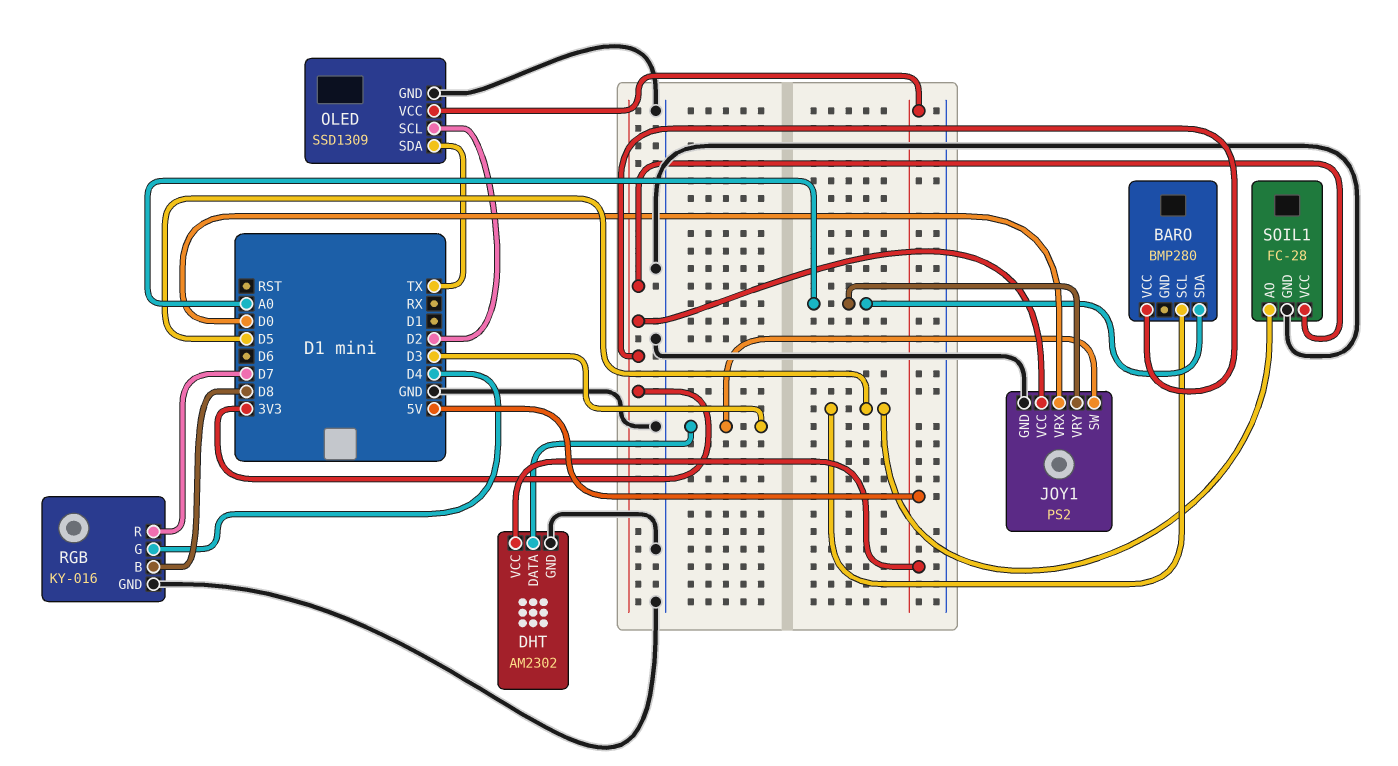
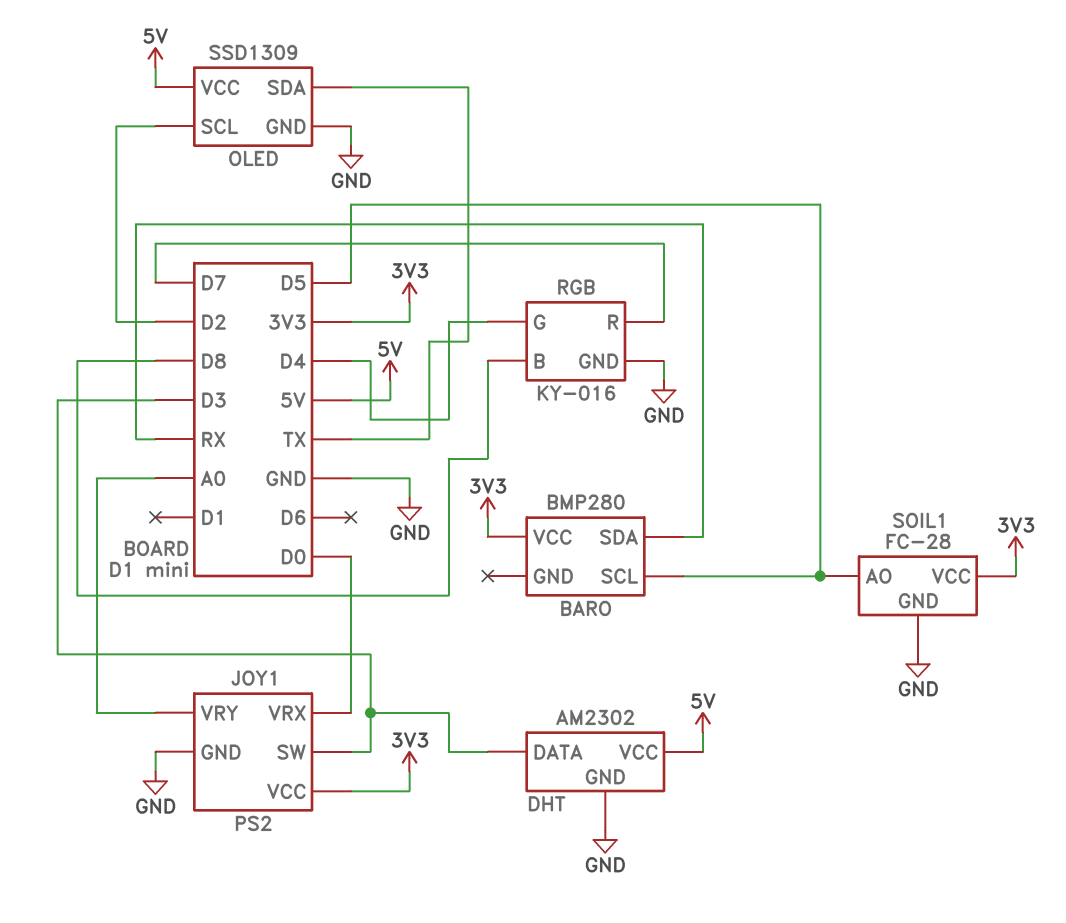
BARO pin SDA: A0 -> RX

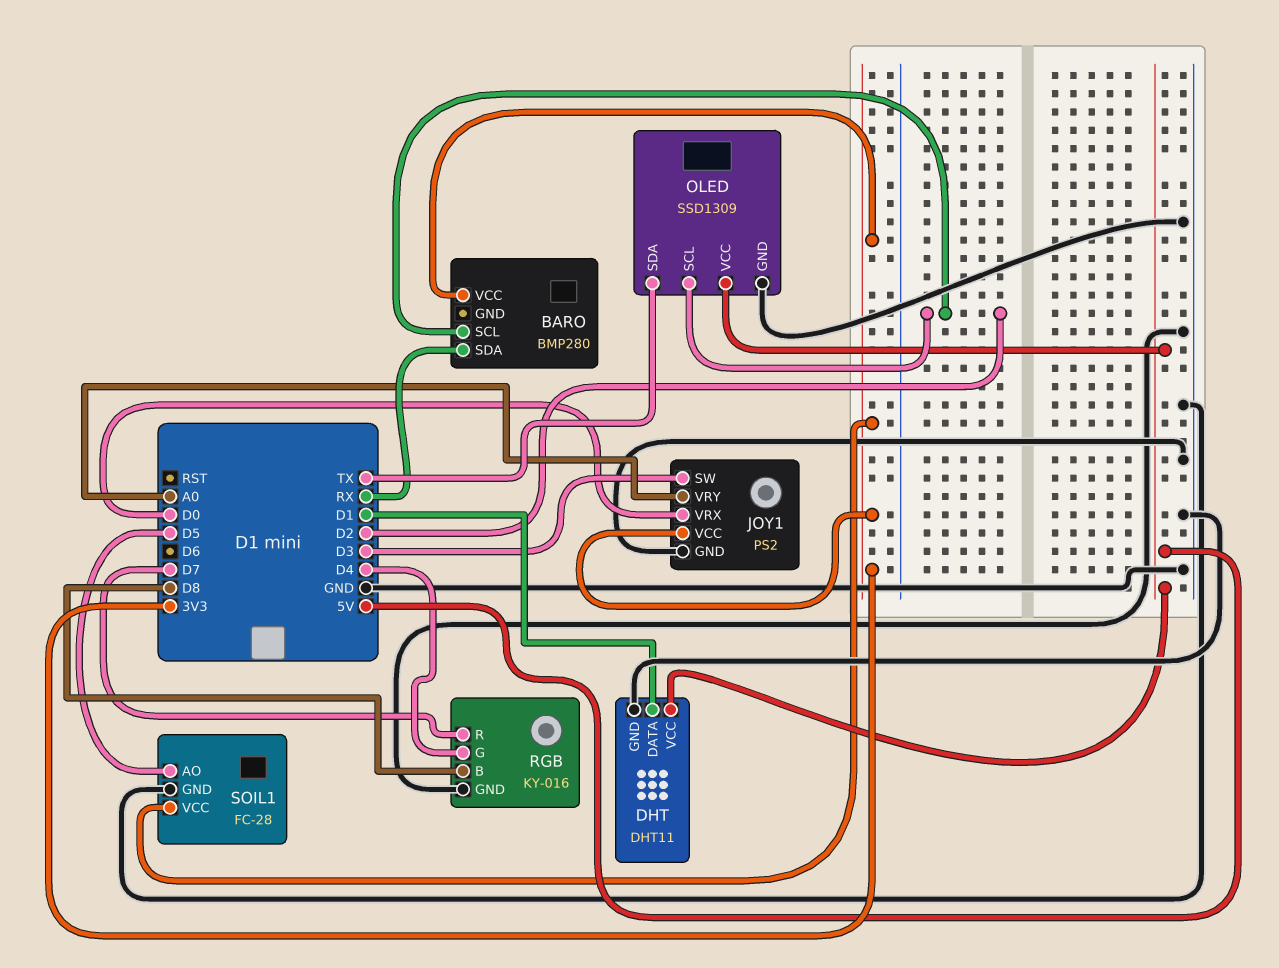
BARO pin SCL: D5 -> D2
DHT: AM2302 -> DHT11
DHT pin DATA: D3 -> D1

